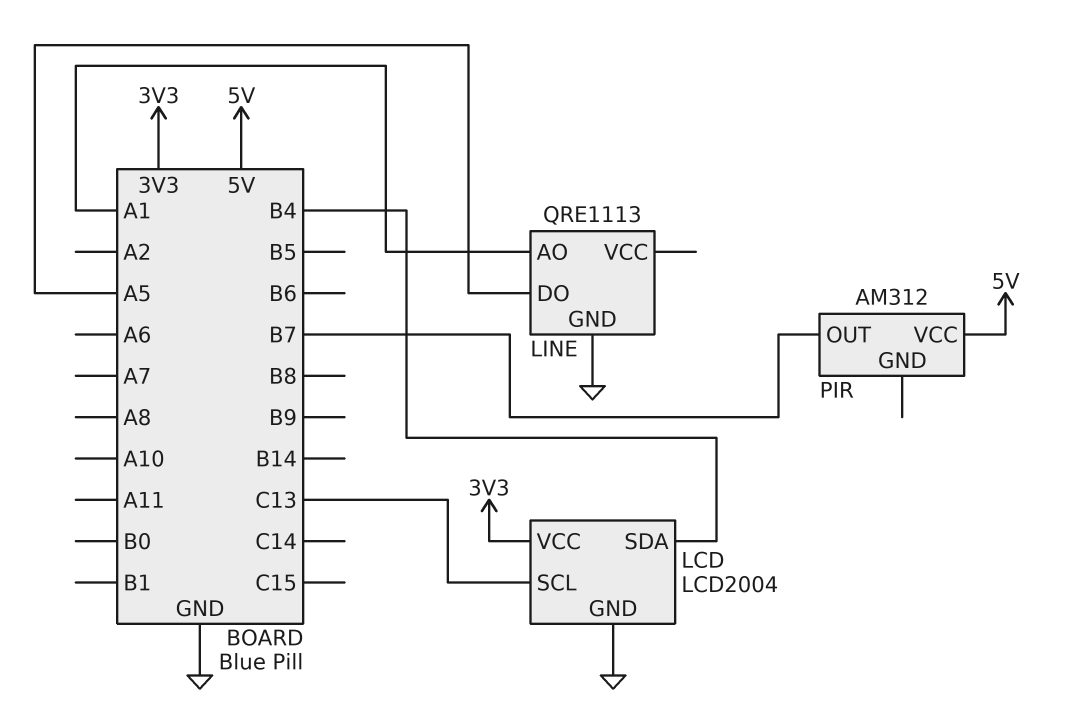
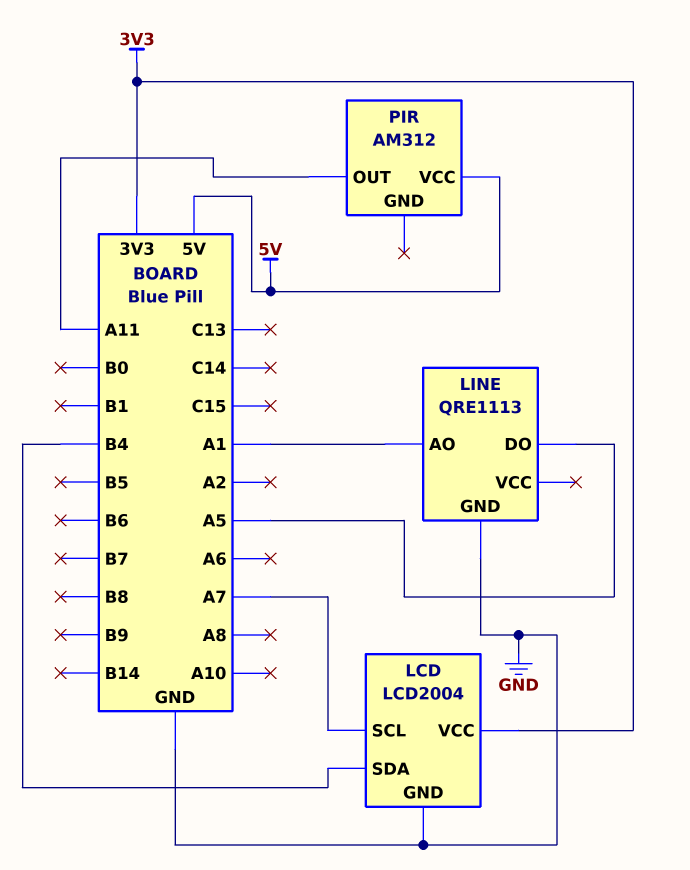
LCD pin SCL: C13 -> A7
PIR pin OUT: B7 -> A11

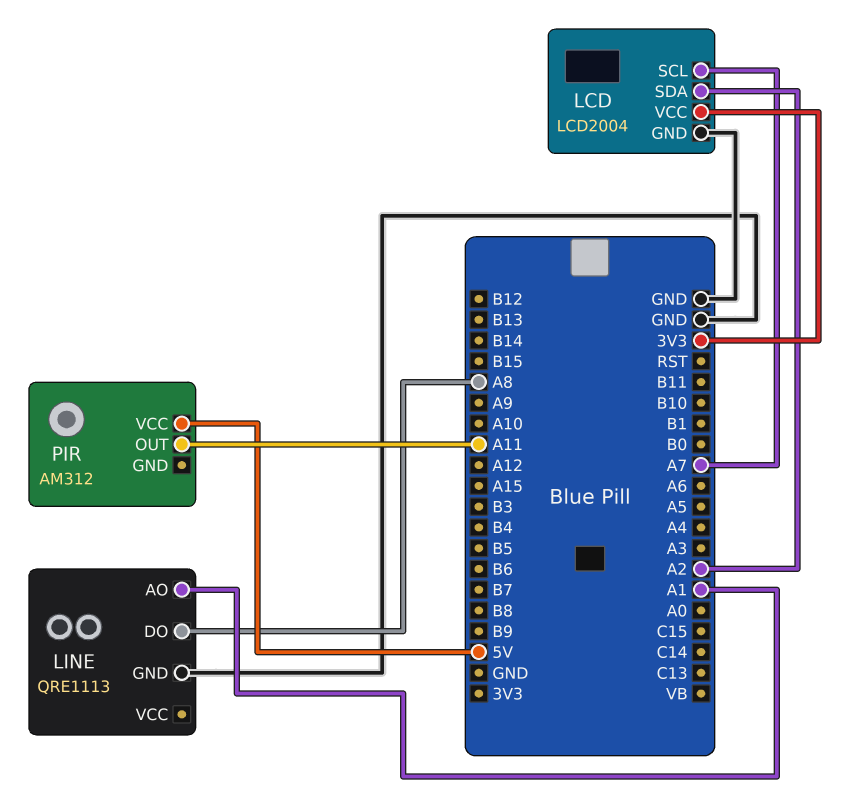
LCD pin SDA: B4 -> A2
LINE pin DO: A5 -> A8

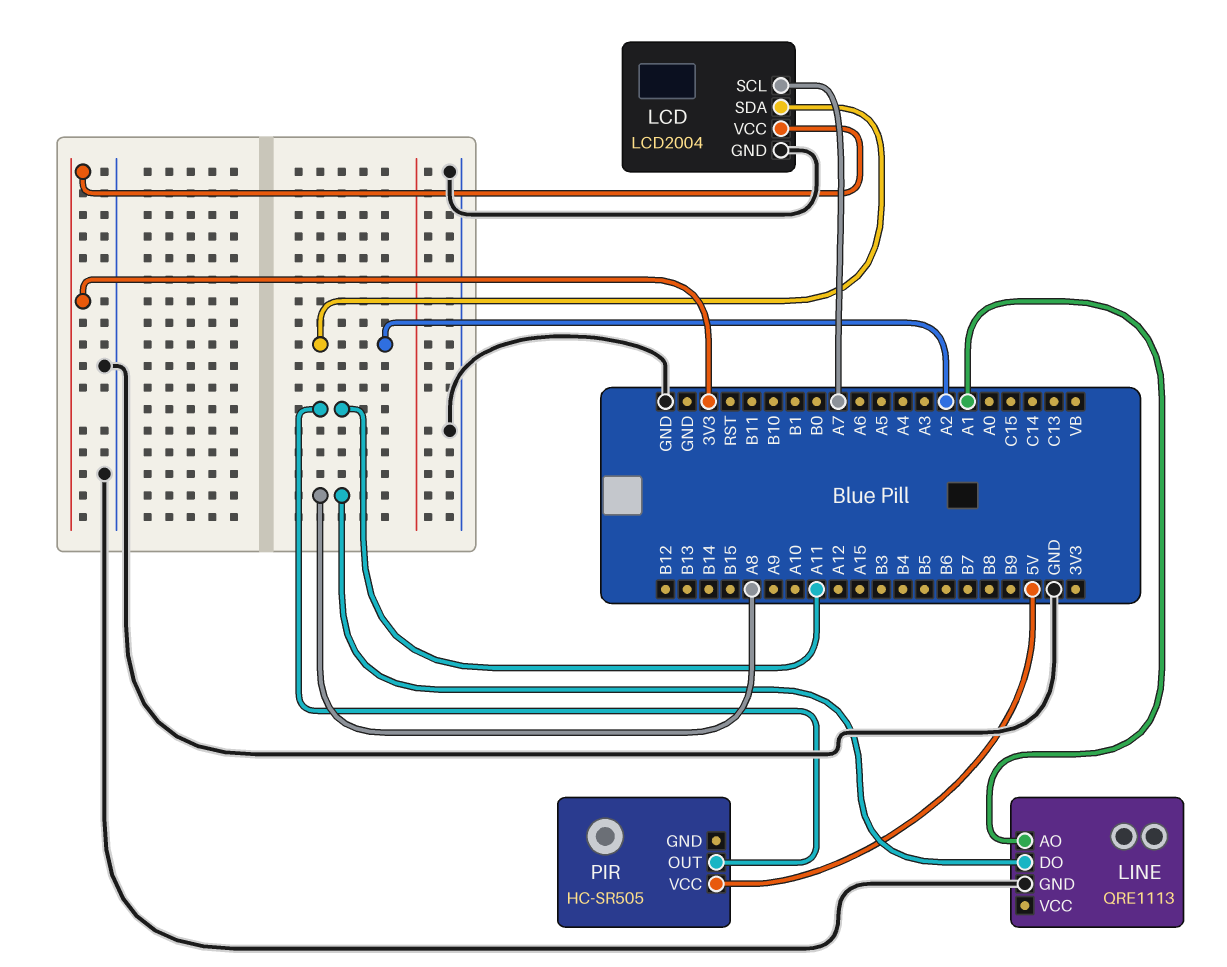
PIR: AM312 -> HC-SR505

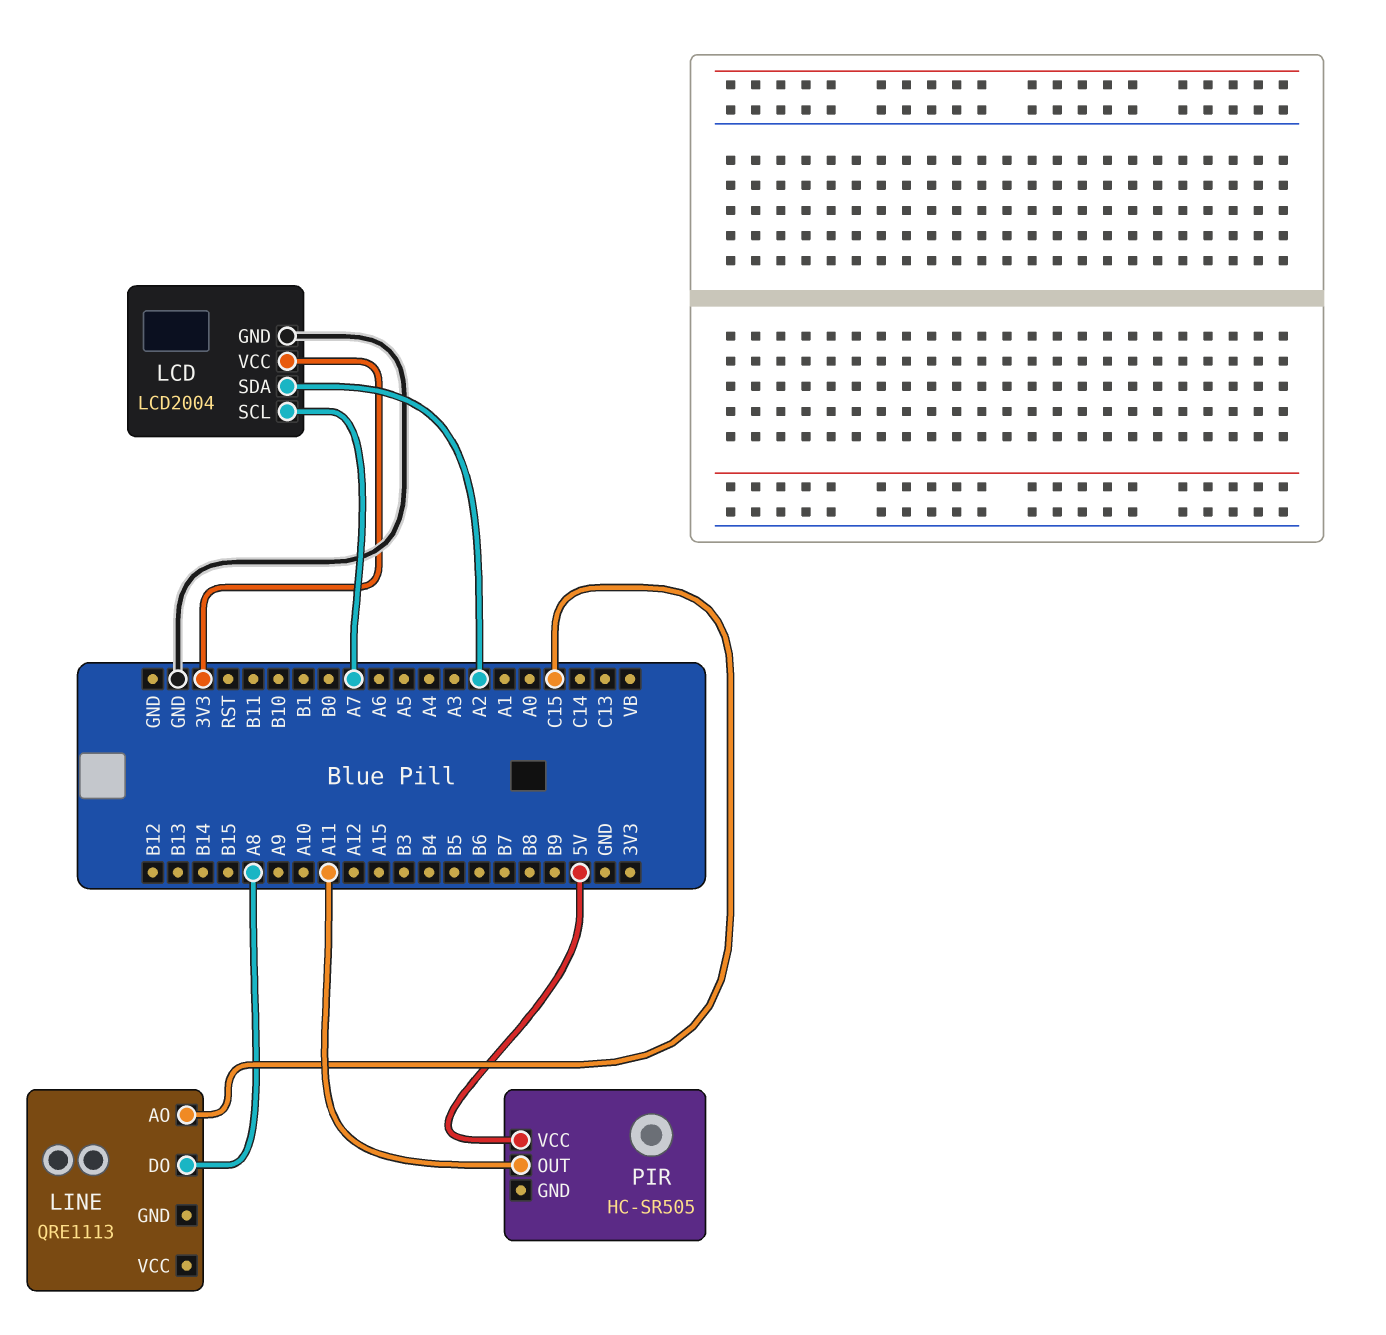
LINE pin AO: A1 -> C15
LINE pin GND: GND -> none

